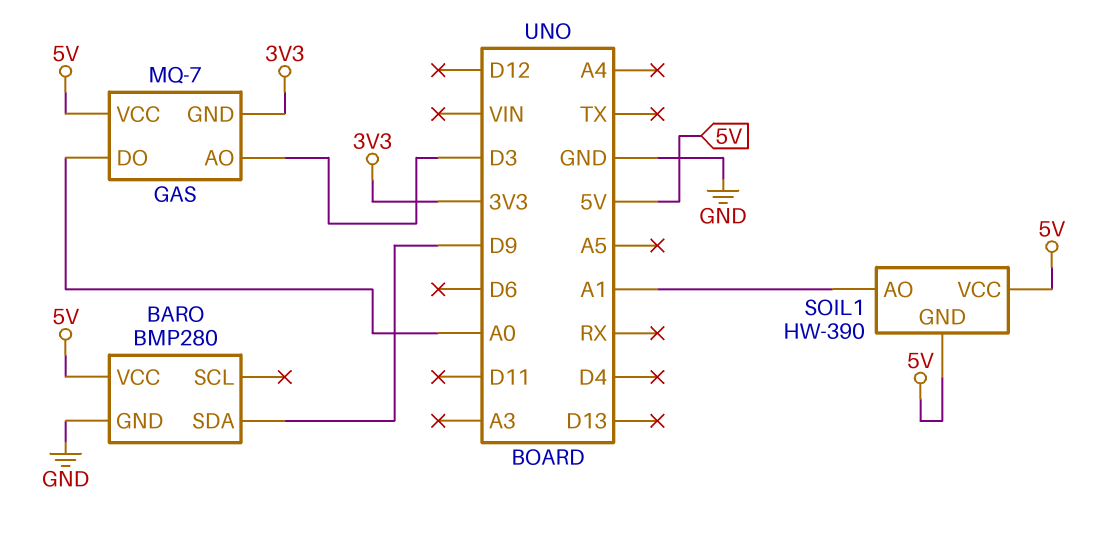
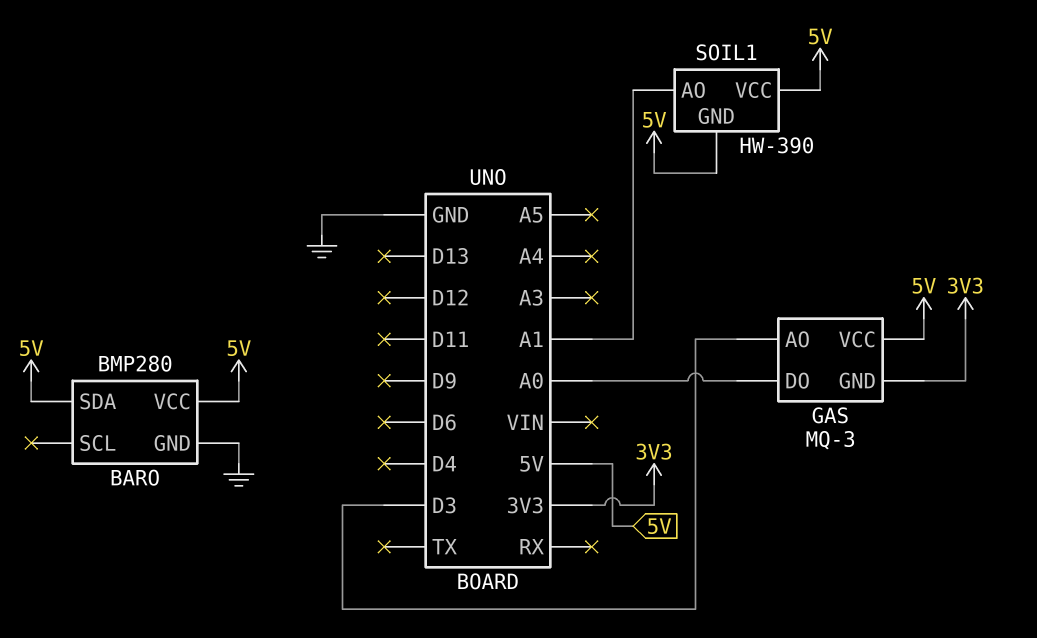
BARO pin SDA: D9 -> 5V
GAS: MQ-7 -> MQ-3

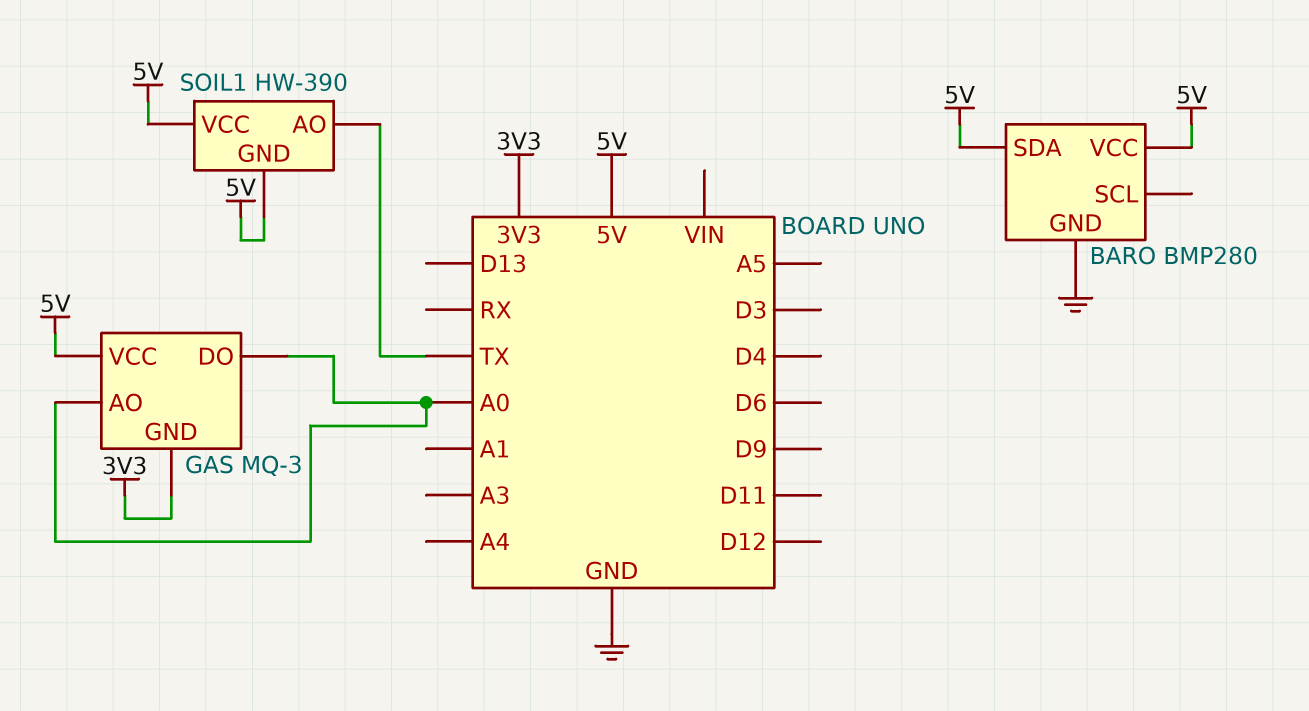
GAS pin AO: D3 -> A0
SOIL1 pin AO: A1 -> TX

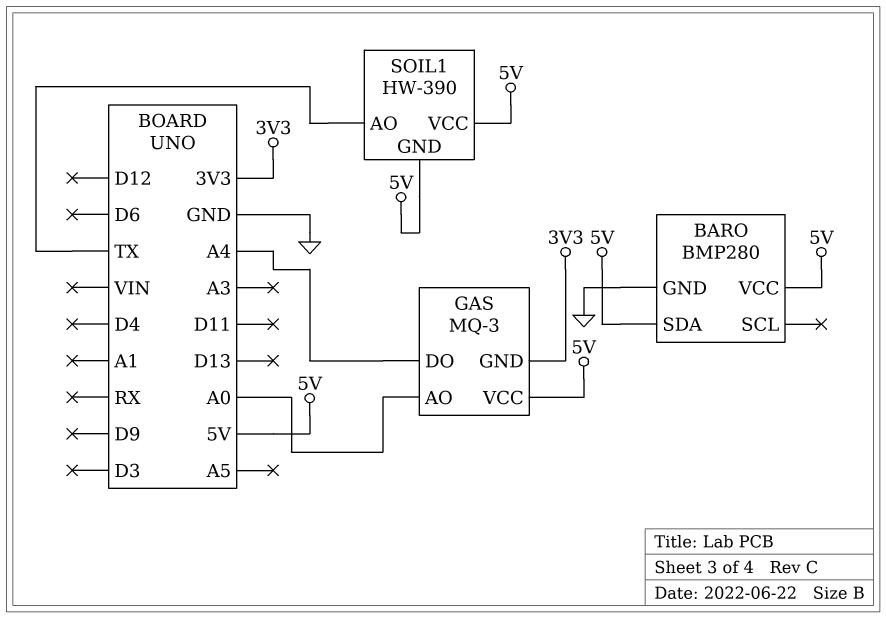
GAS pin DO: A0 -> A4

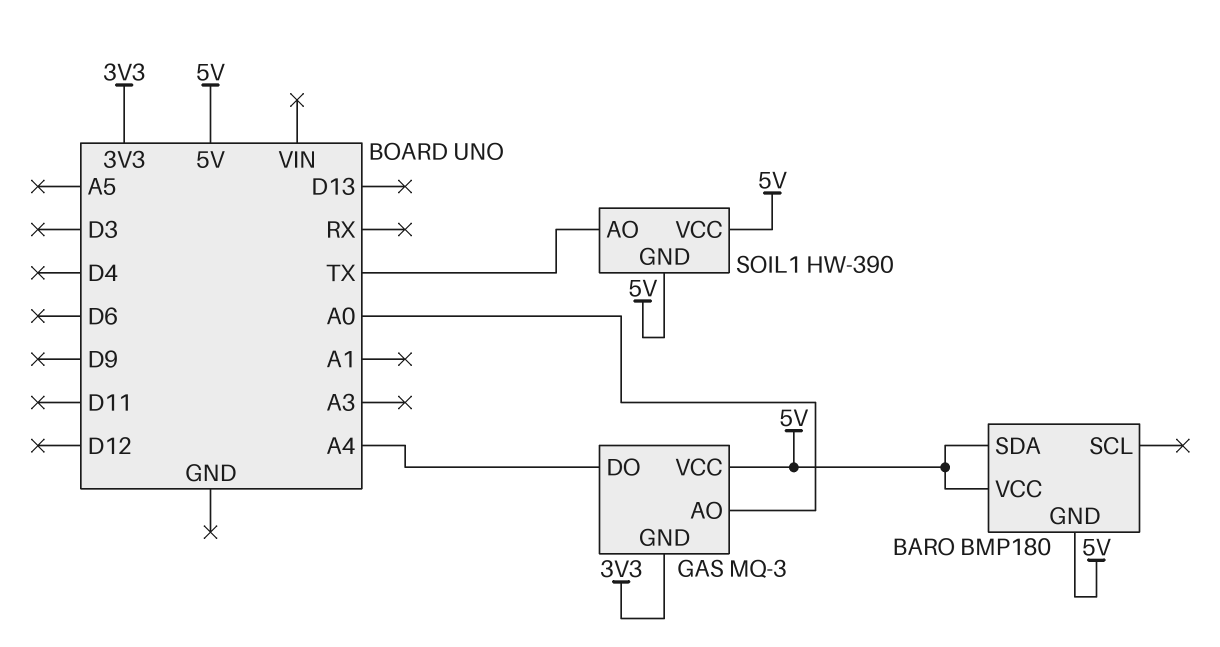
BARO: BMP280 -> BMP180
BARO pin GND: GND -> 5V

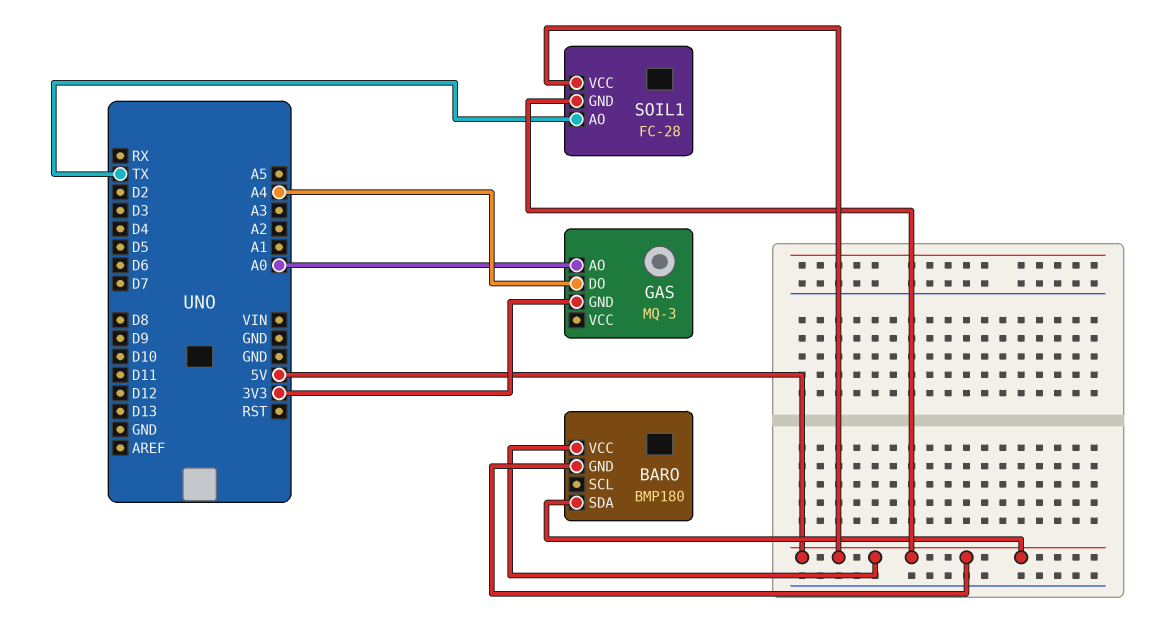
GAS pin VCC: 5V -> none
SOIL1: HW-390 -> FC-28

